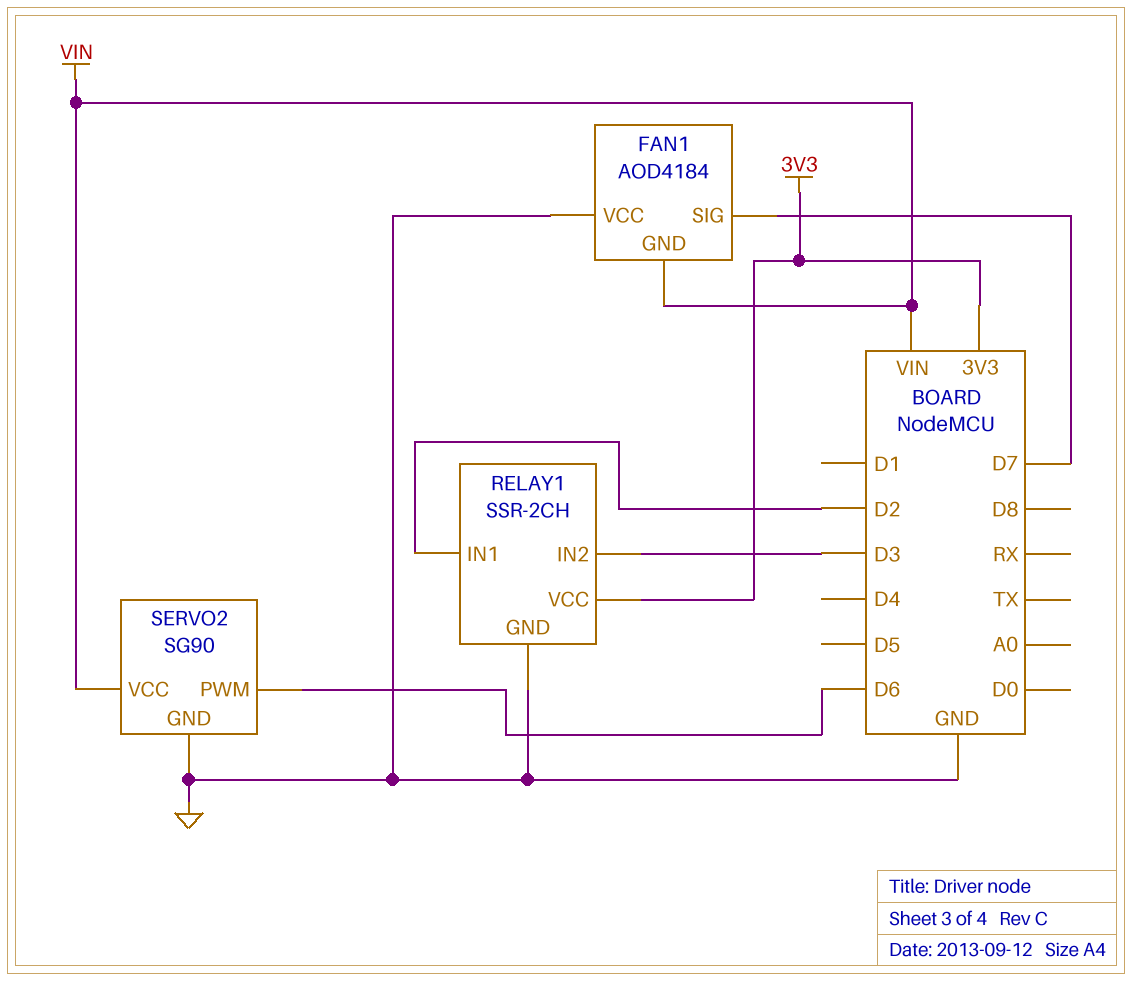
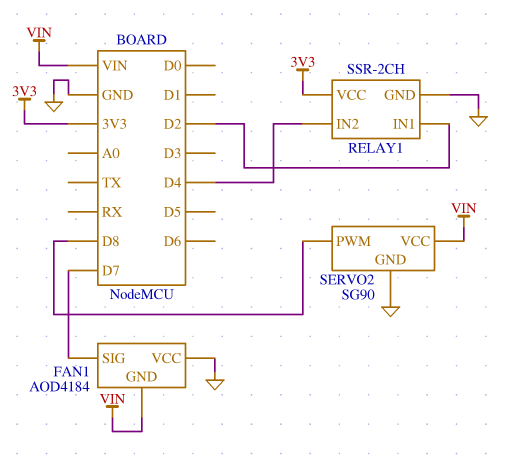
RELAY1 pin IN2: D3 -> D4
SERVO2 pin PWM: D6 -> D8

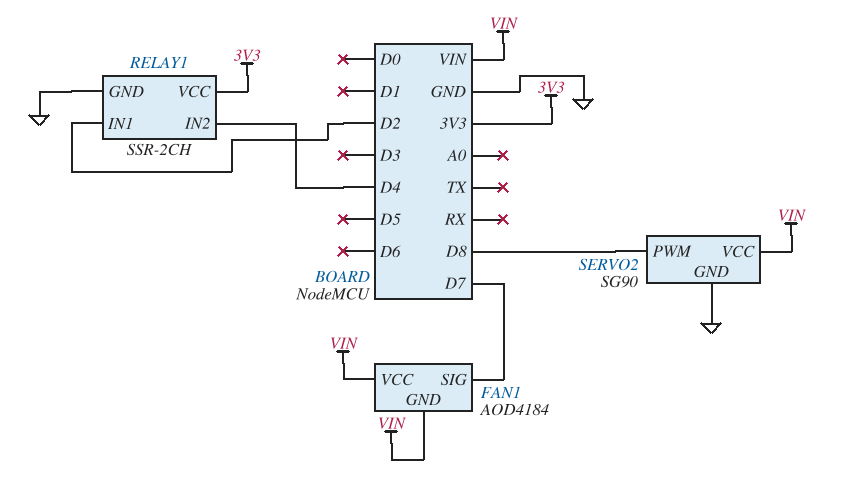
FAN1 pin VCC: GND -> VIN

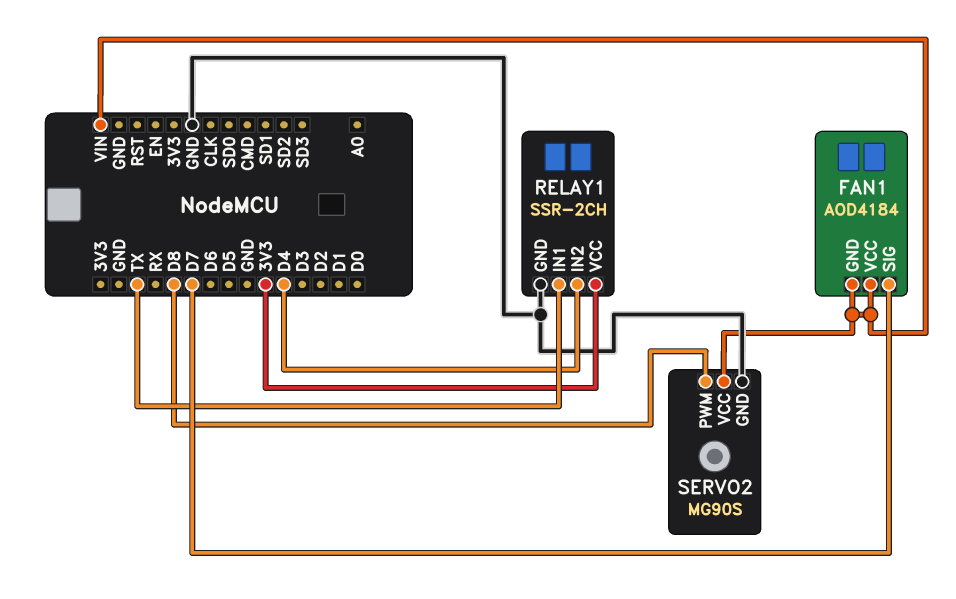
RELAY1 pin IN1: D2 -> TX
SERVO2: SG90 -> MG90S

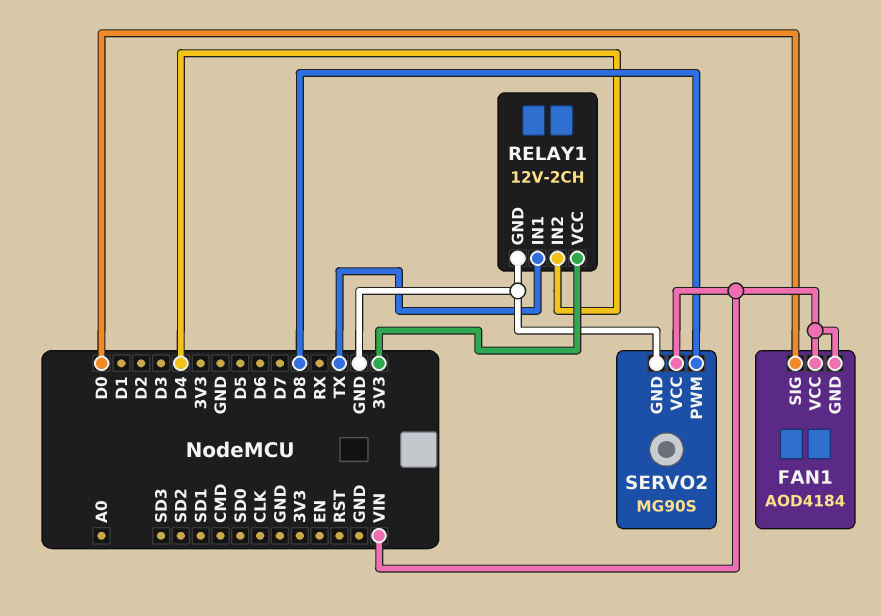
FAN1 pin SIG: D7 -> D0
RELAY1: SSR-2CH -> 12V-2CH

